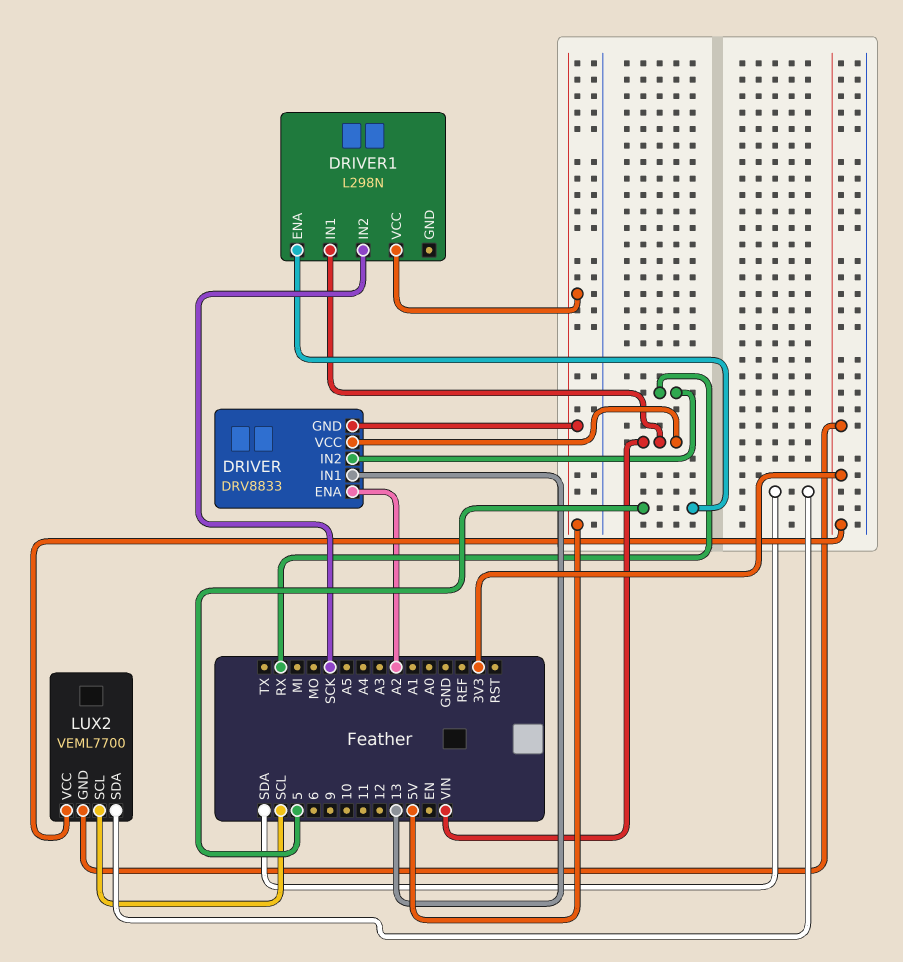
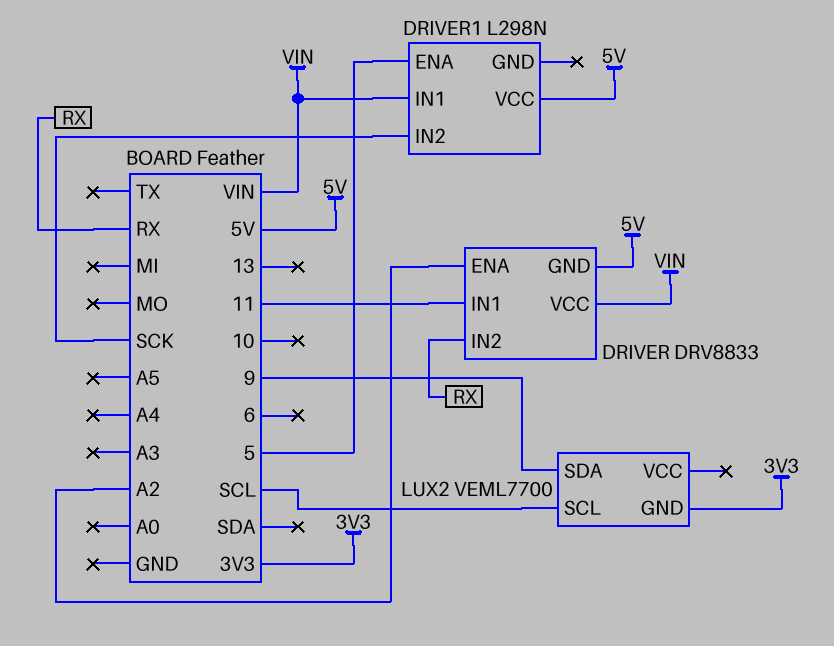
DRIVER pin IN1: 13 -> 11
LUX2 pin SDA: SDA -> 9
LUX2 pin VCC: 3V3 -> none

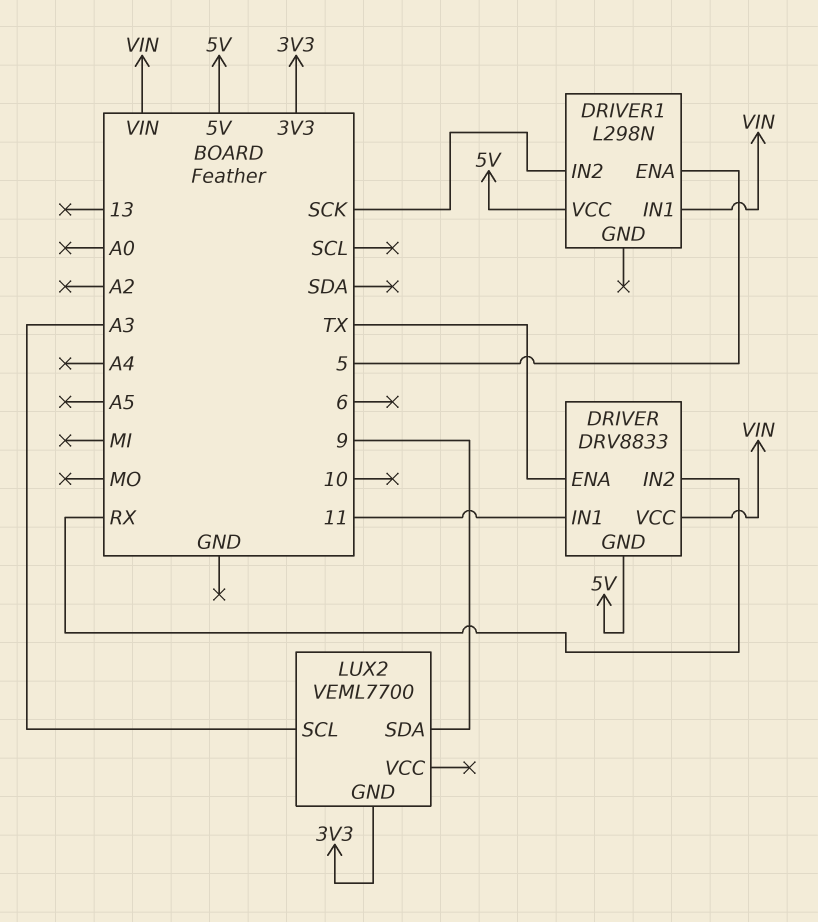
DRIVER pin ENA: A2 -> TX
LUX2 pin SCL: SCL -> A3

